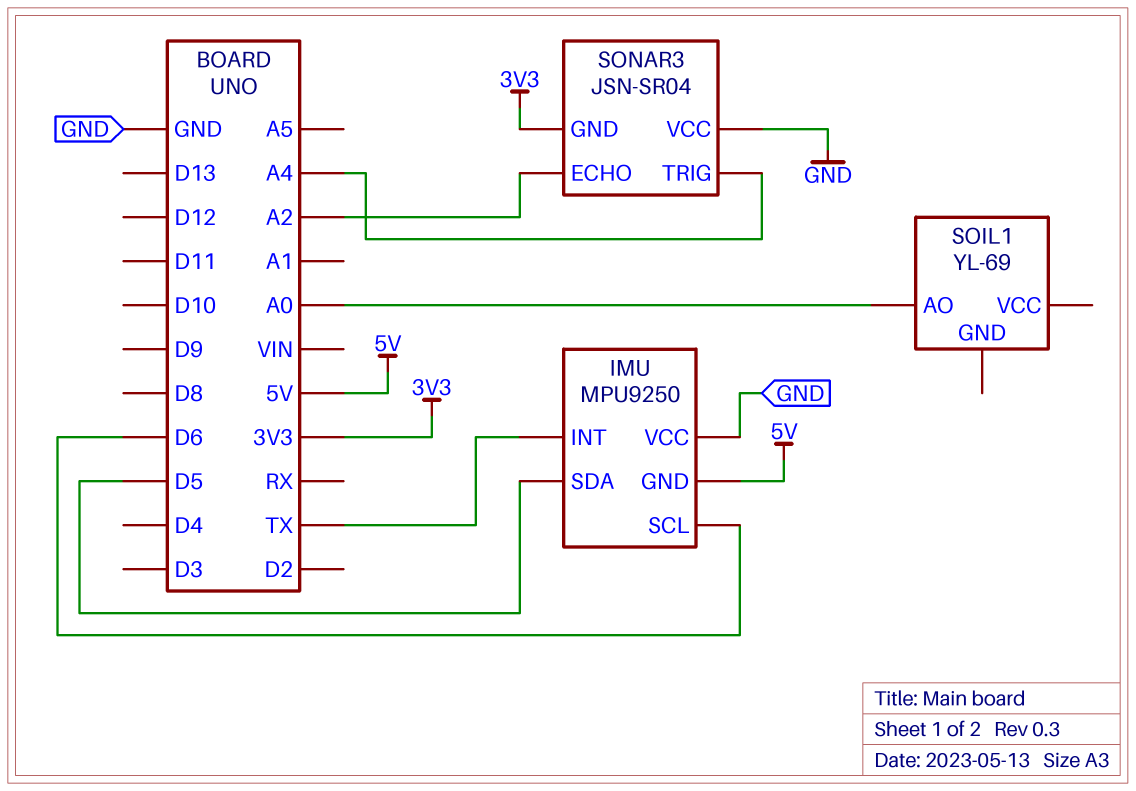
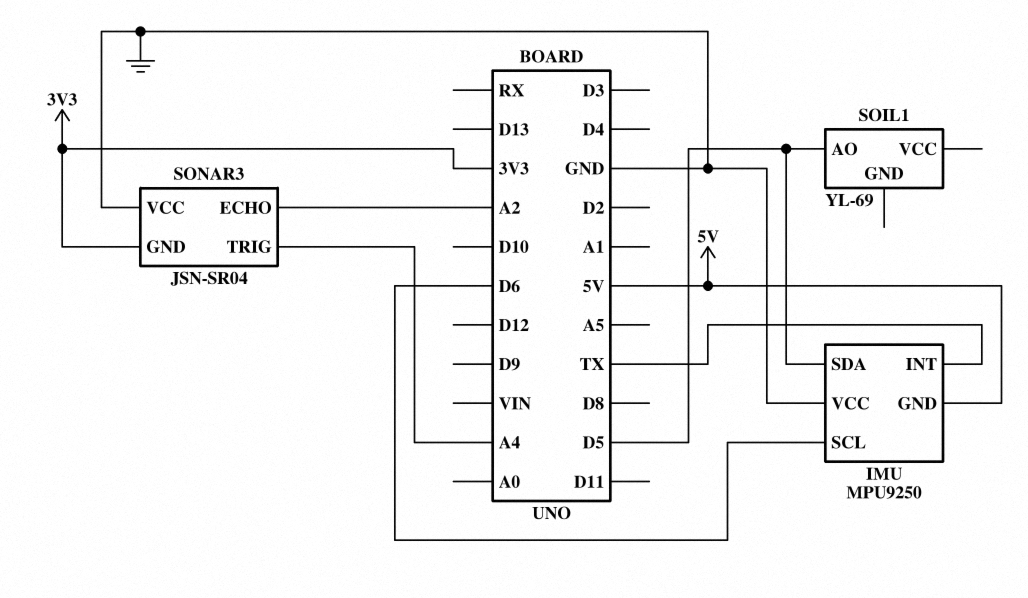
SOIL1 pin AO: A0 -> D5

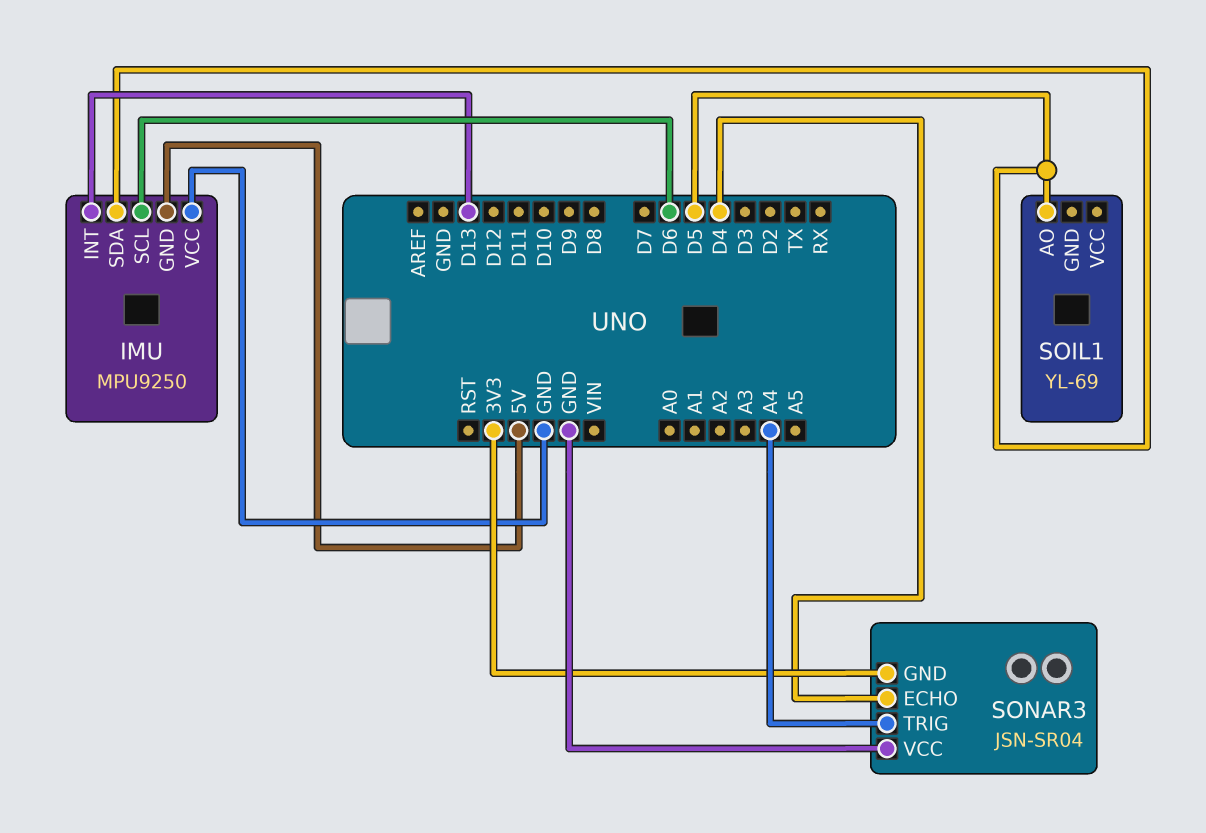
IMU pin INT: TX -> D13
SONAR3 pin ECHO: A2 -> D4

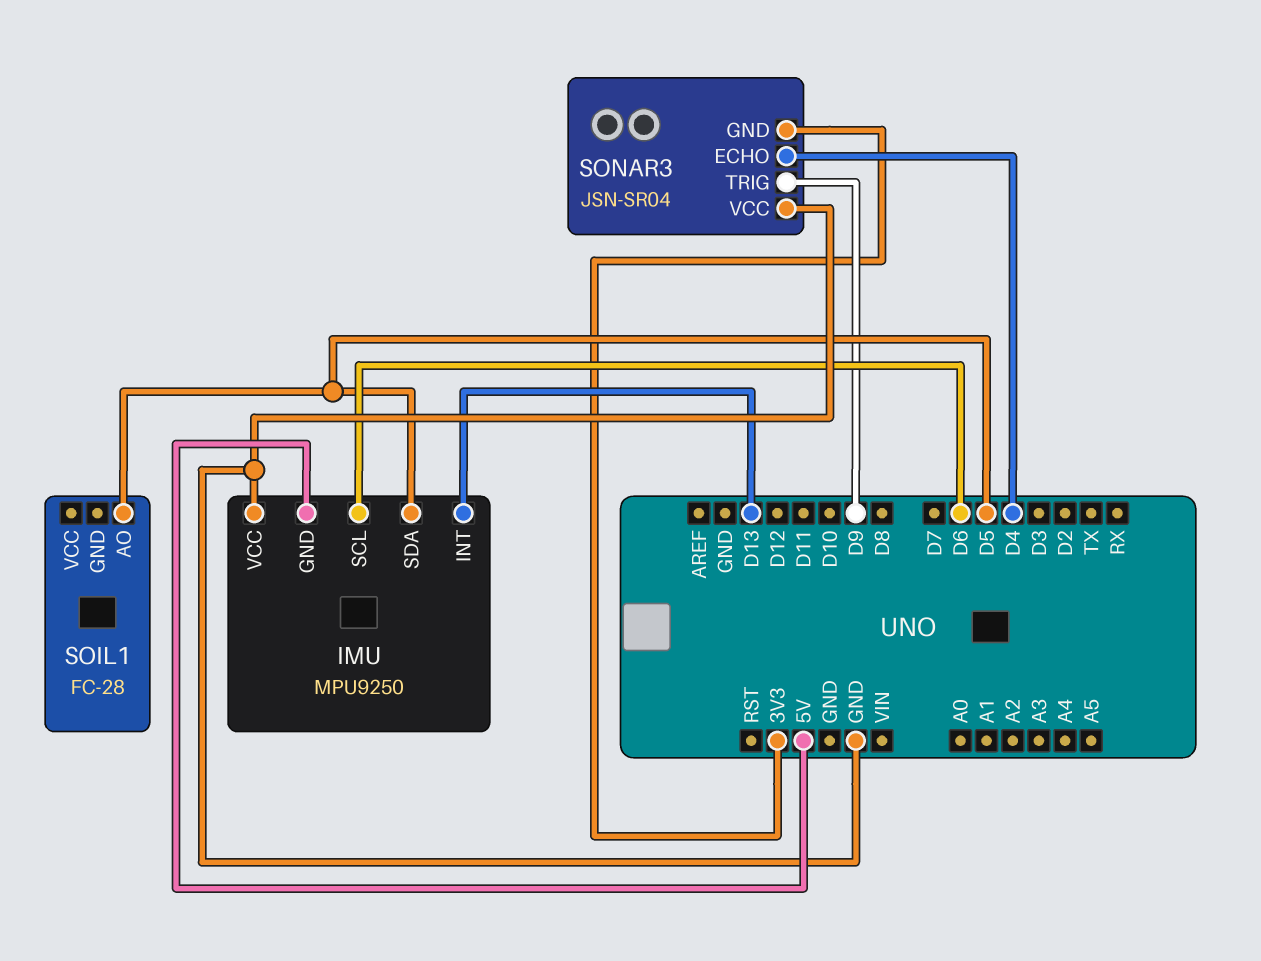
SOIL1: YL-69 -> FC-28
SONAR3 pin TRIG: A4 -> D9

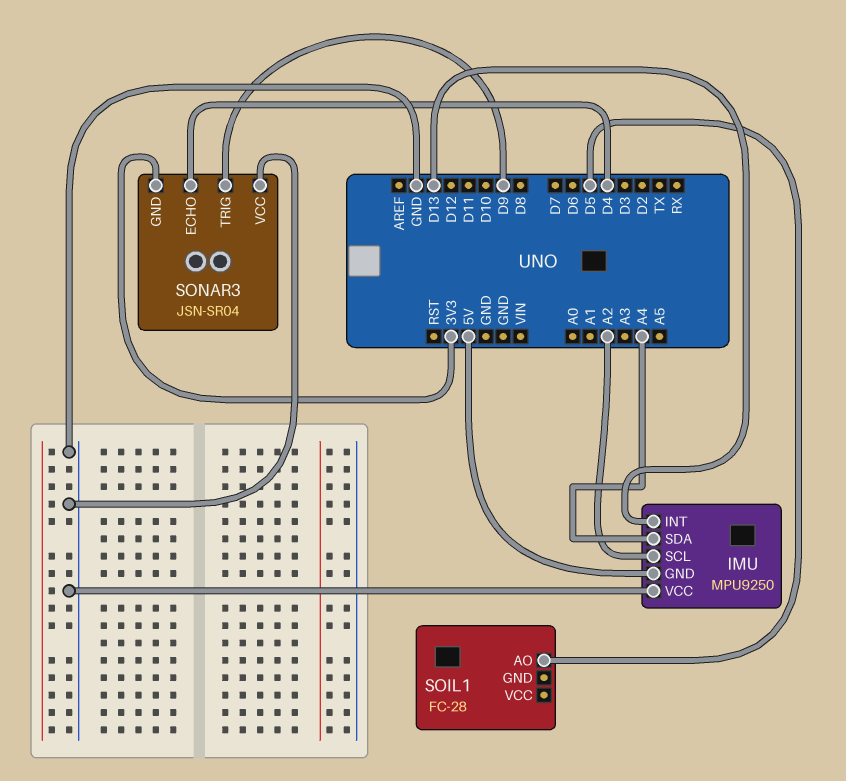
IMU pin SCL: D6 -> A2
IMU pin SDA: D5 -> A4

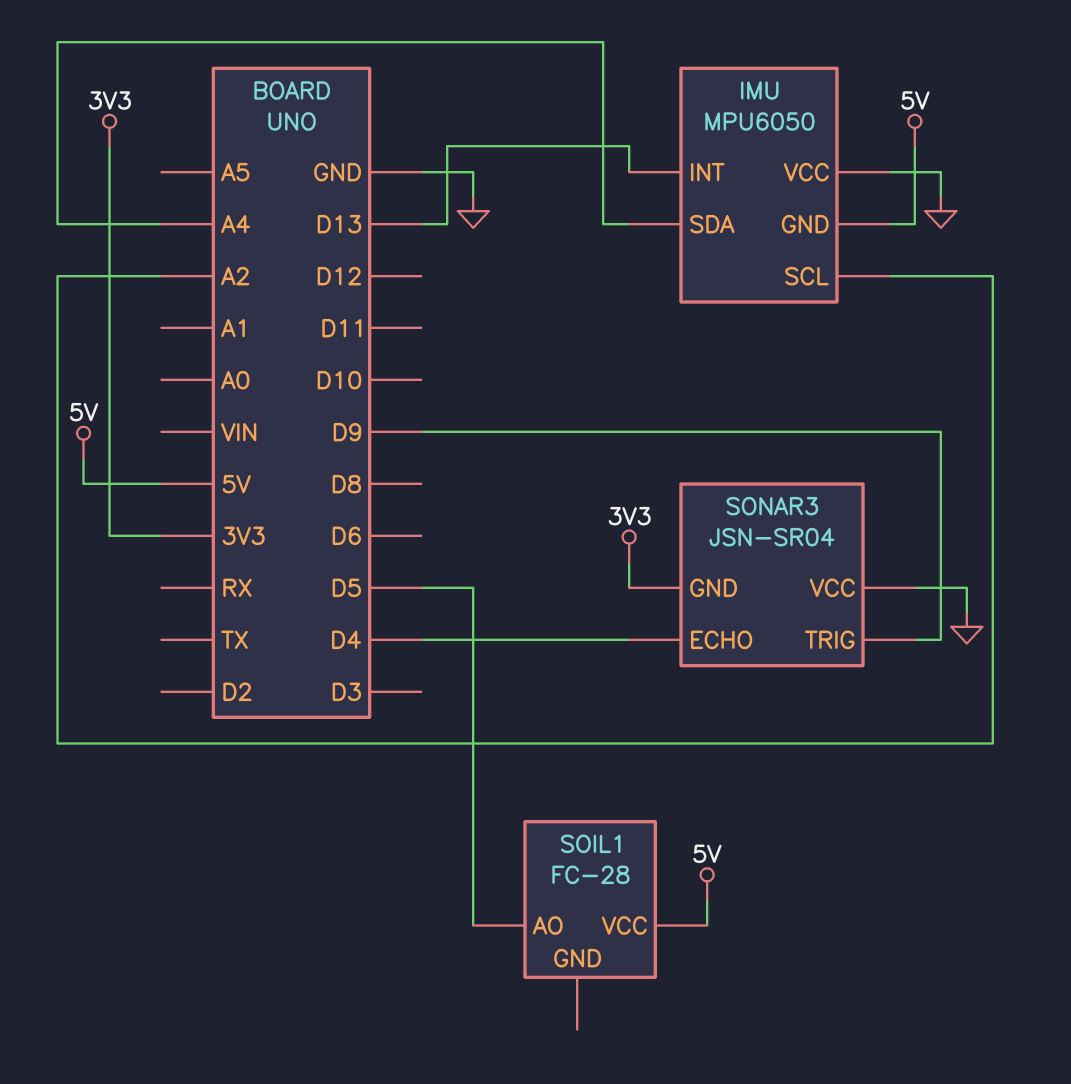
IMU: MPU9250 -> MPU6050
SOIL1 pin VCC: none -> 5V

